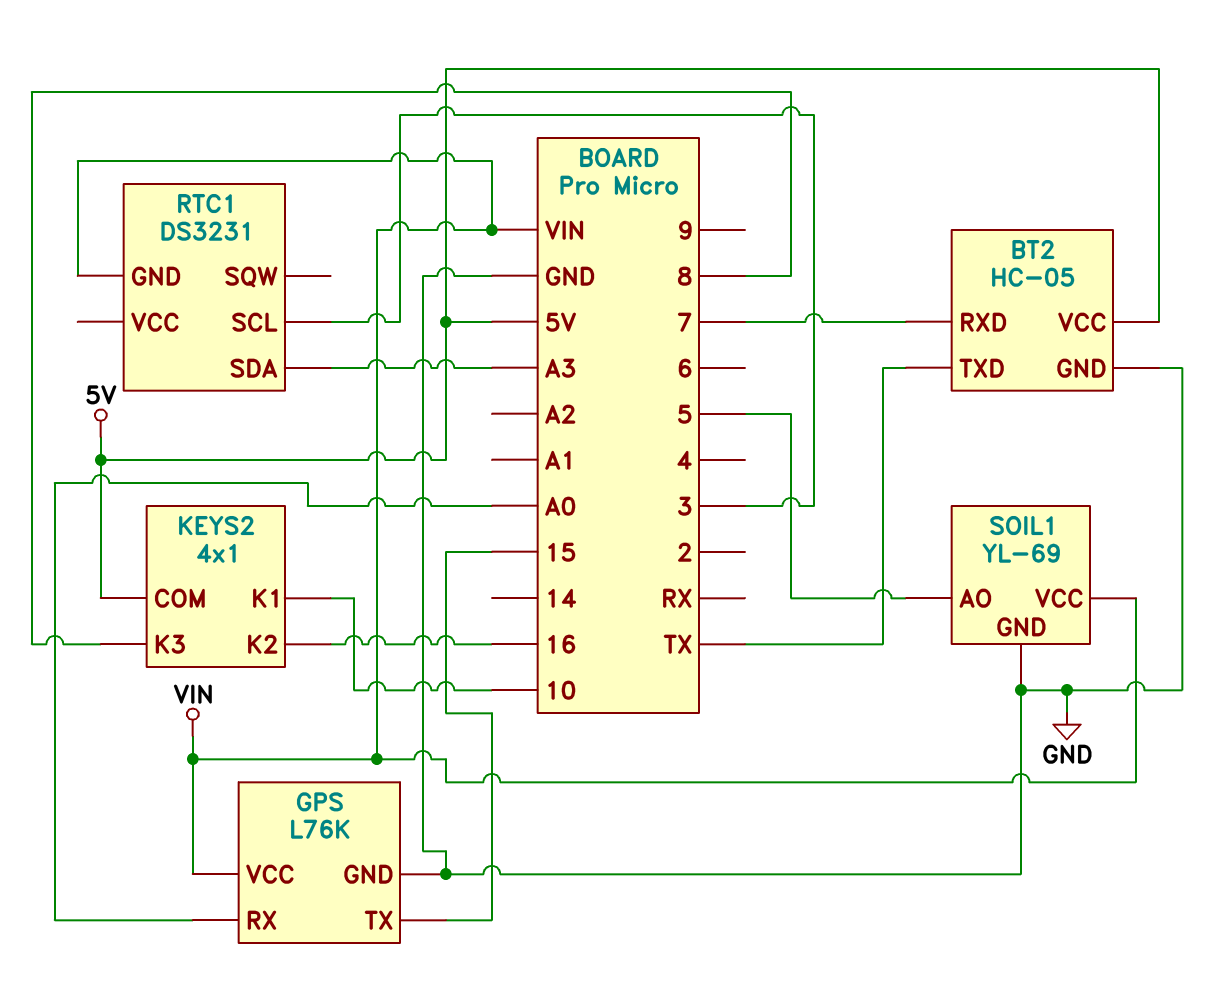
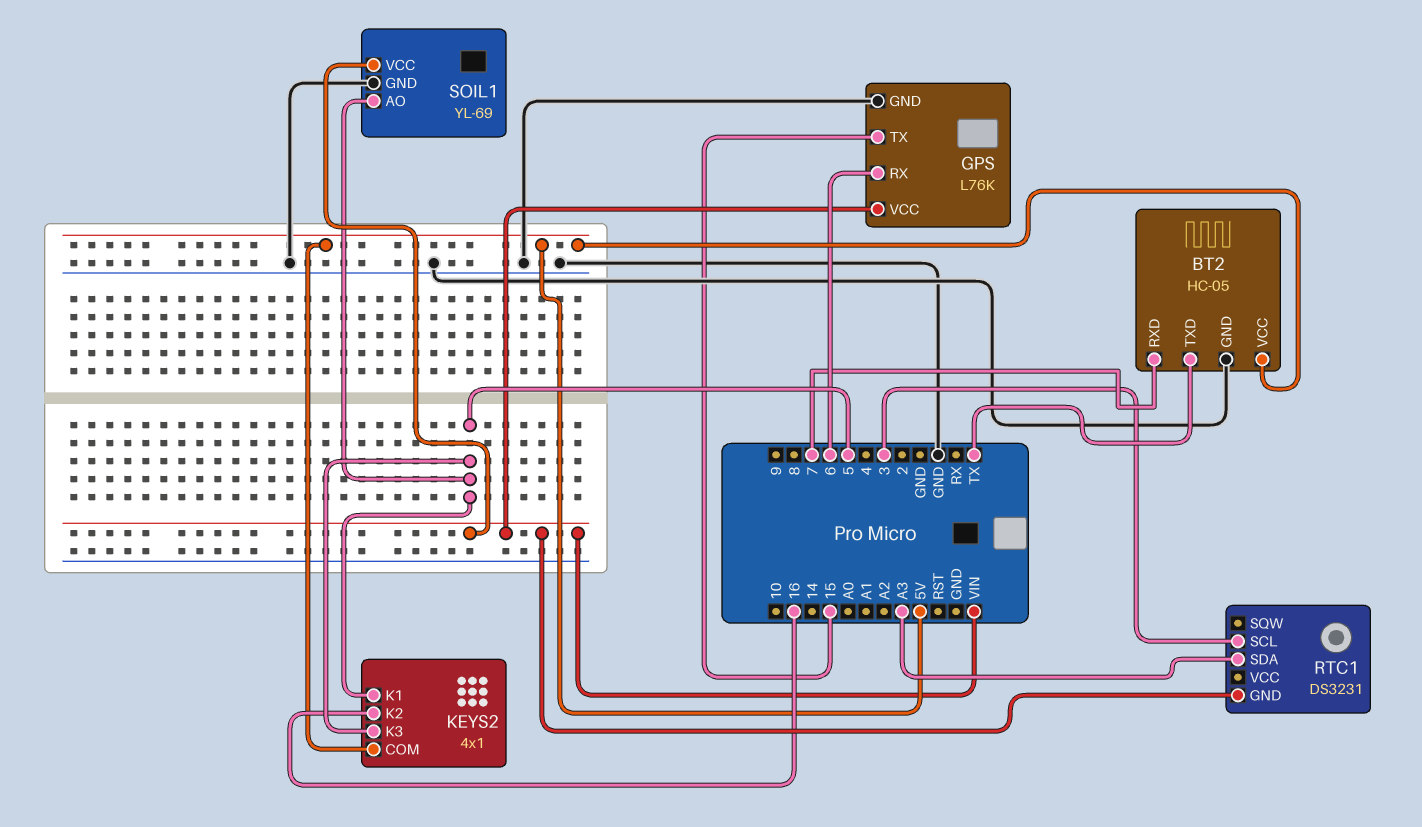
GPS pin RX: A0 -> 6
KEYS2 pin K1: 10 -> 5
KEYS2 pin K3: 8 -> 5

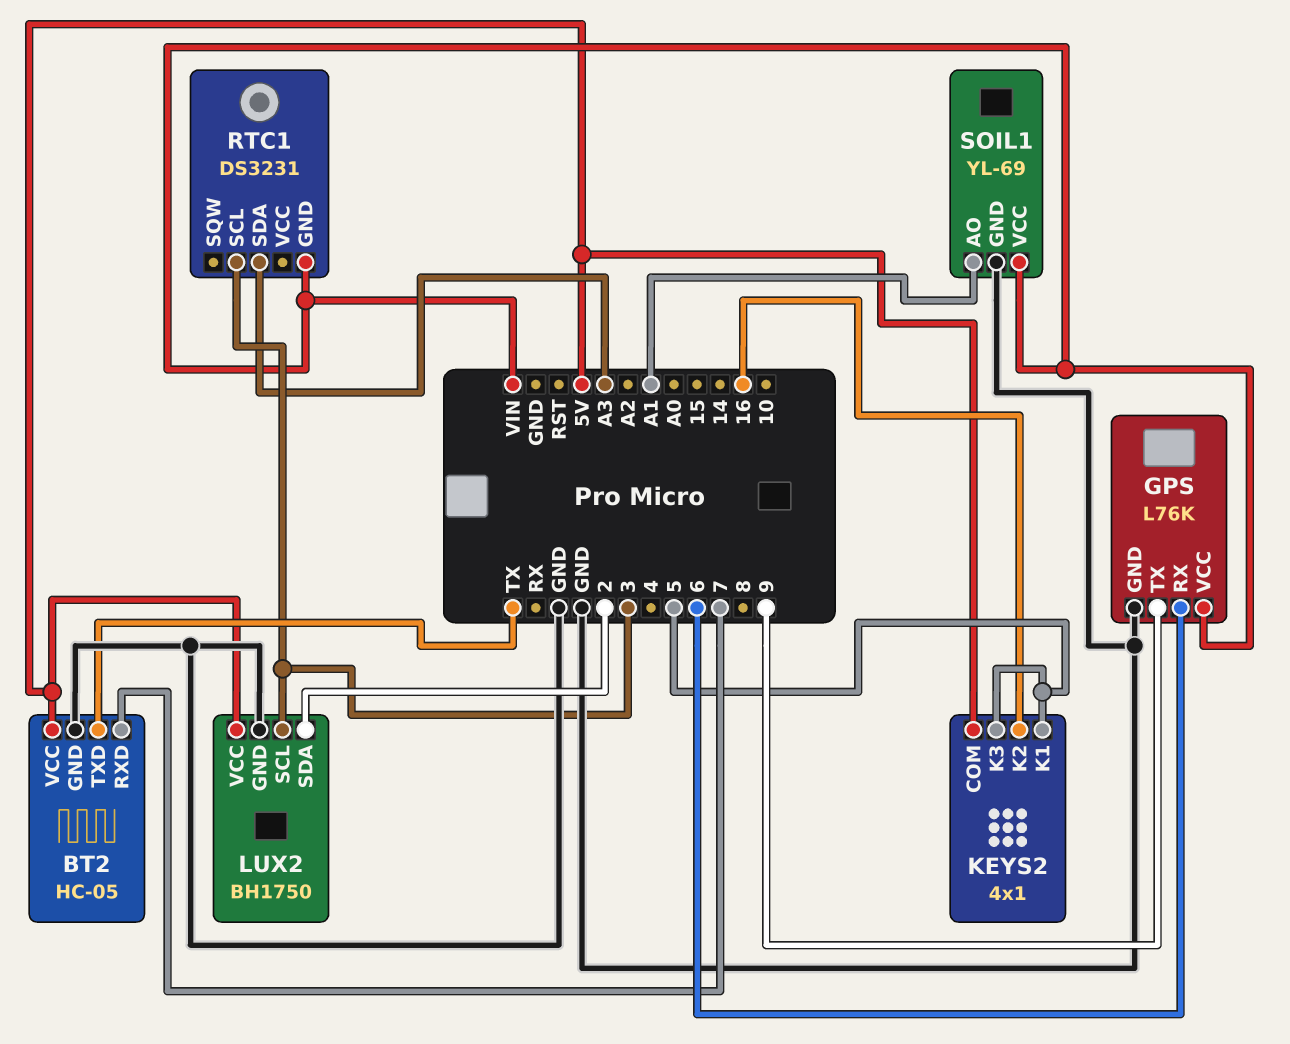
GPS pin TX: 15 -> 9
LUX2: none -> BH1750
LUX2 pin GND: none -> GND
LUX2 pin SCL: none -> 3
LUX2 pin SDA: none -> 2
LUX2 pin VCC: none -> 5V
SOIL1 pin AO: 5 -> A1

